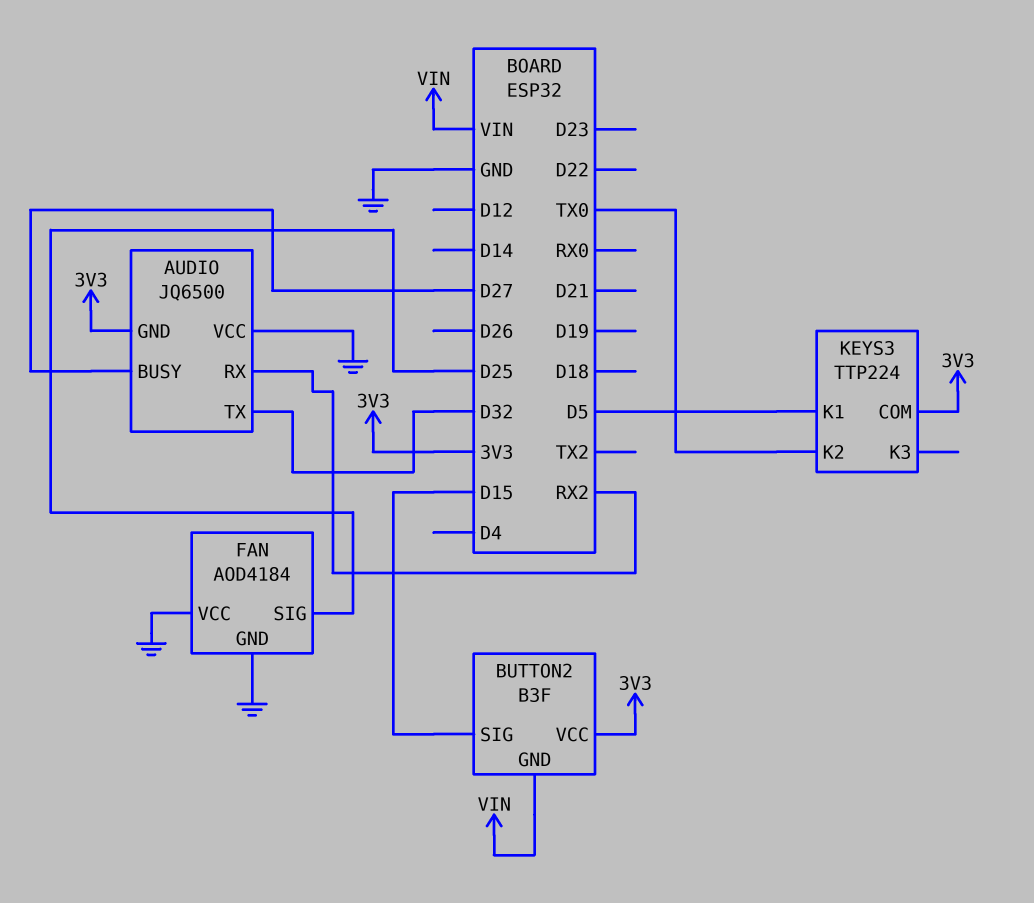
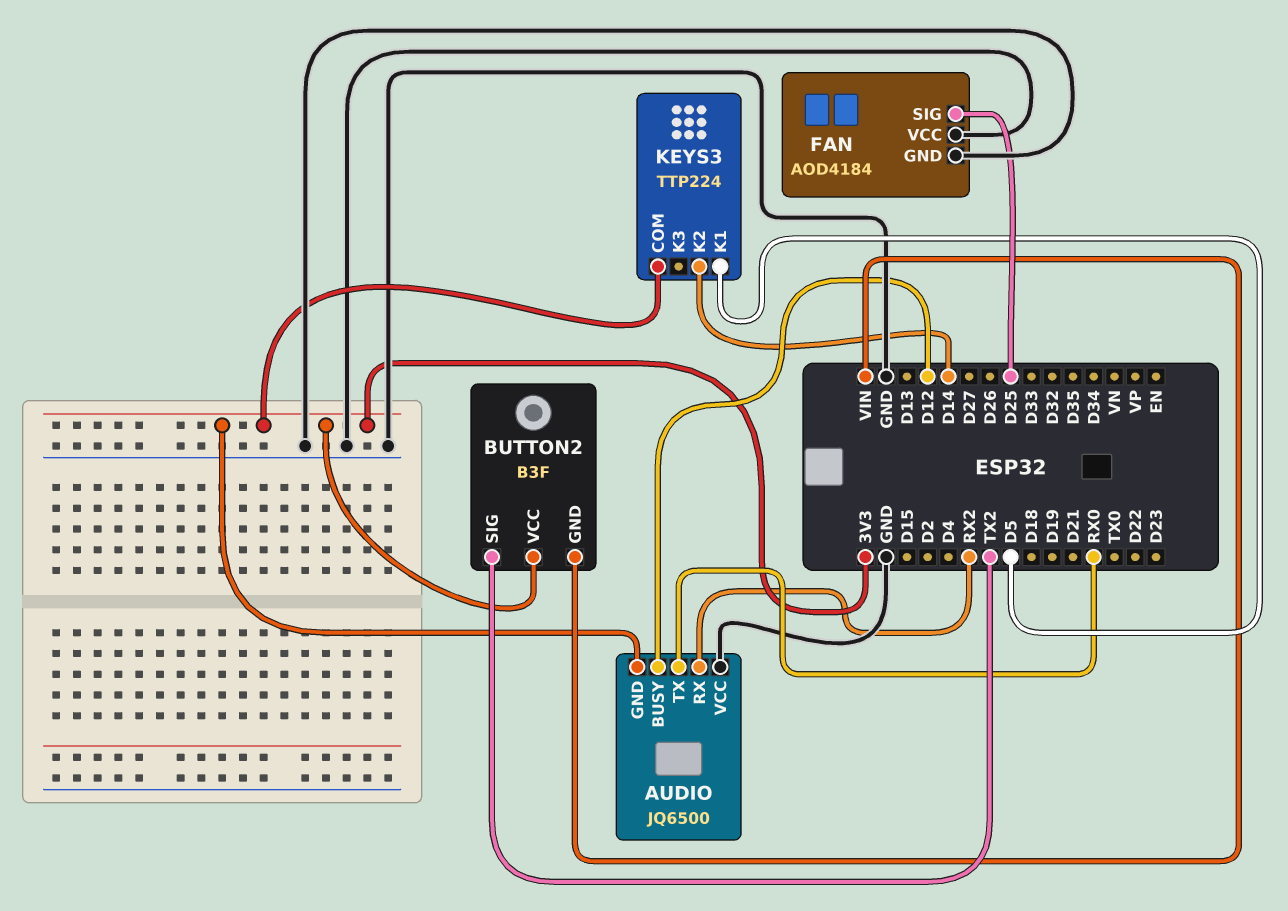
AUDIO pin BUSY: D27 -> D12
AUDIO pin TX: D32 -> RX0
BUTTON2 pin SIG: D15 -> TX2
KEYS3 pin K2: TX0 -> D14

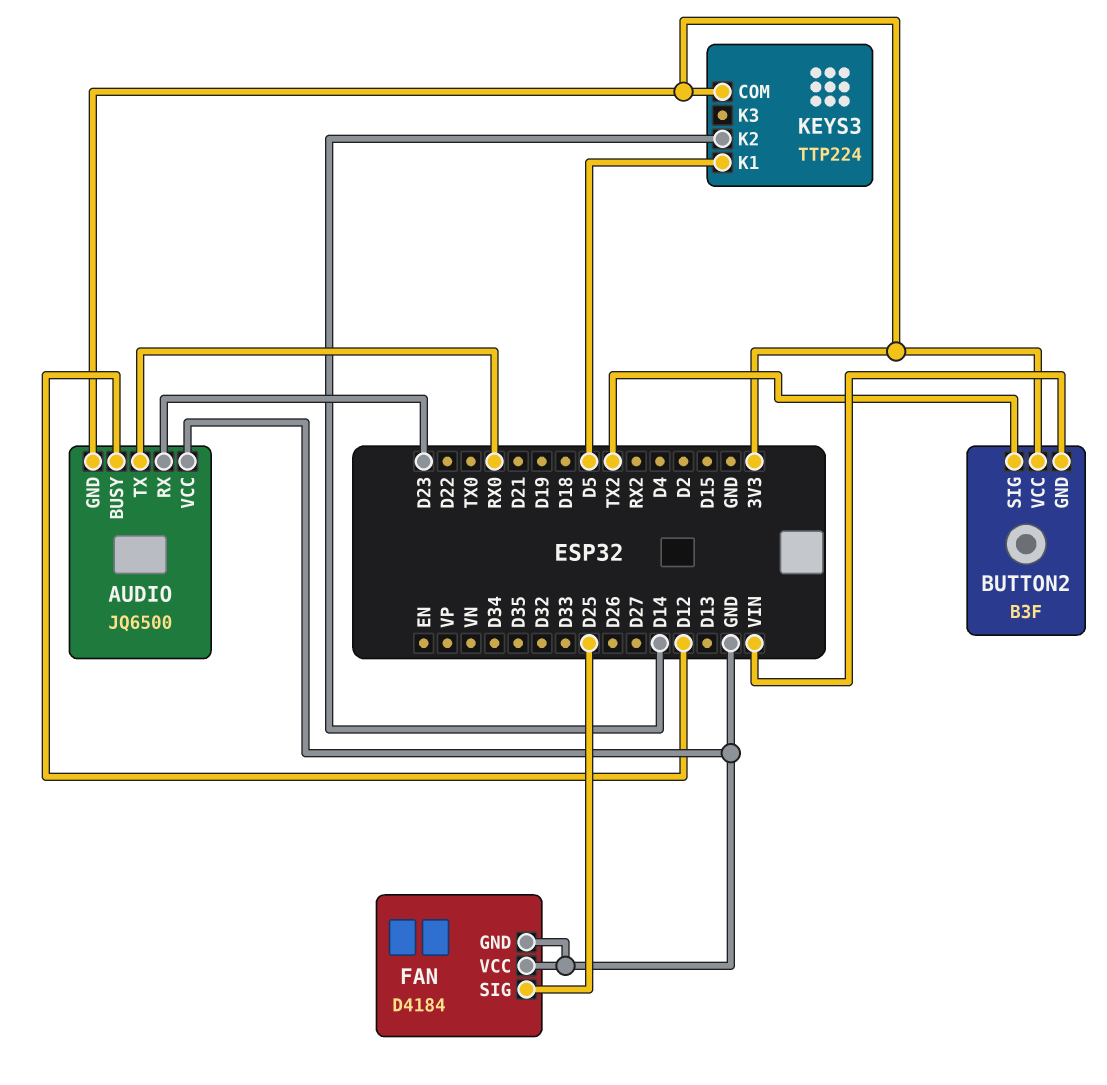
AUDIO pin RX: RX2 -> D23
FAN: AOD4184 -> D4184

